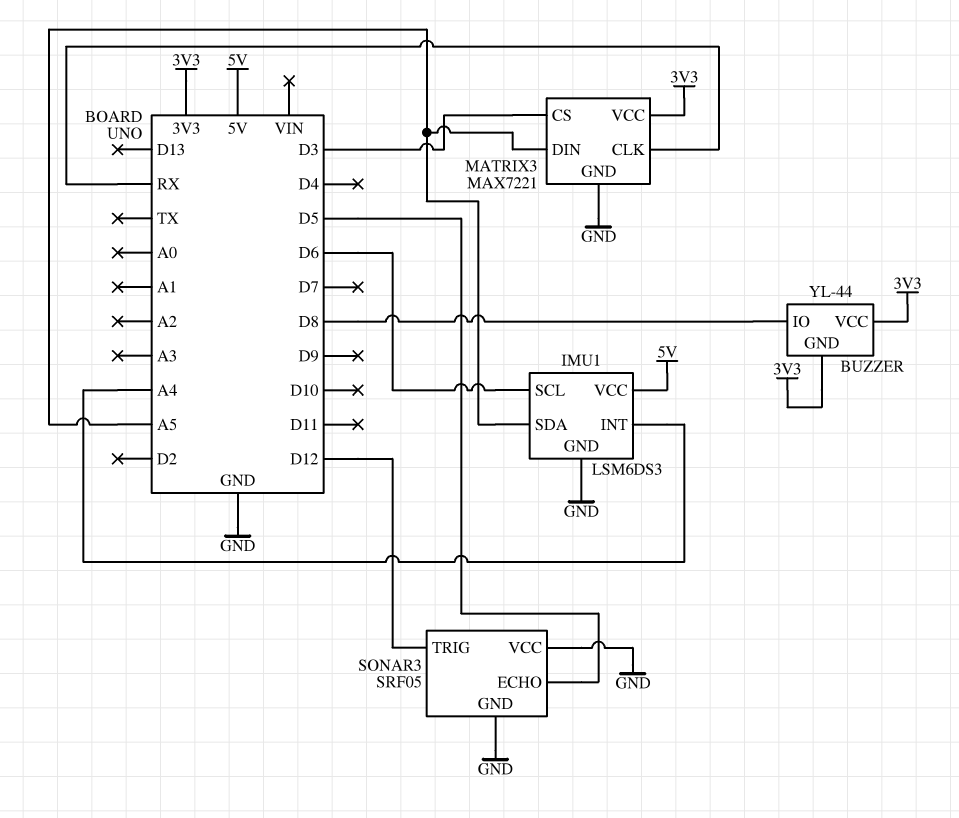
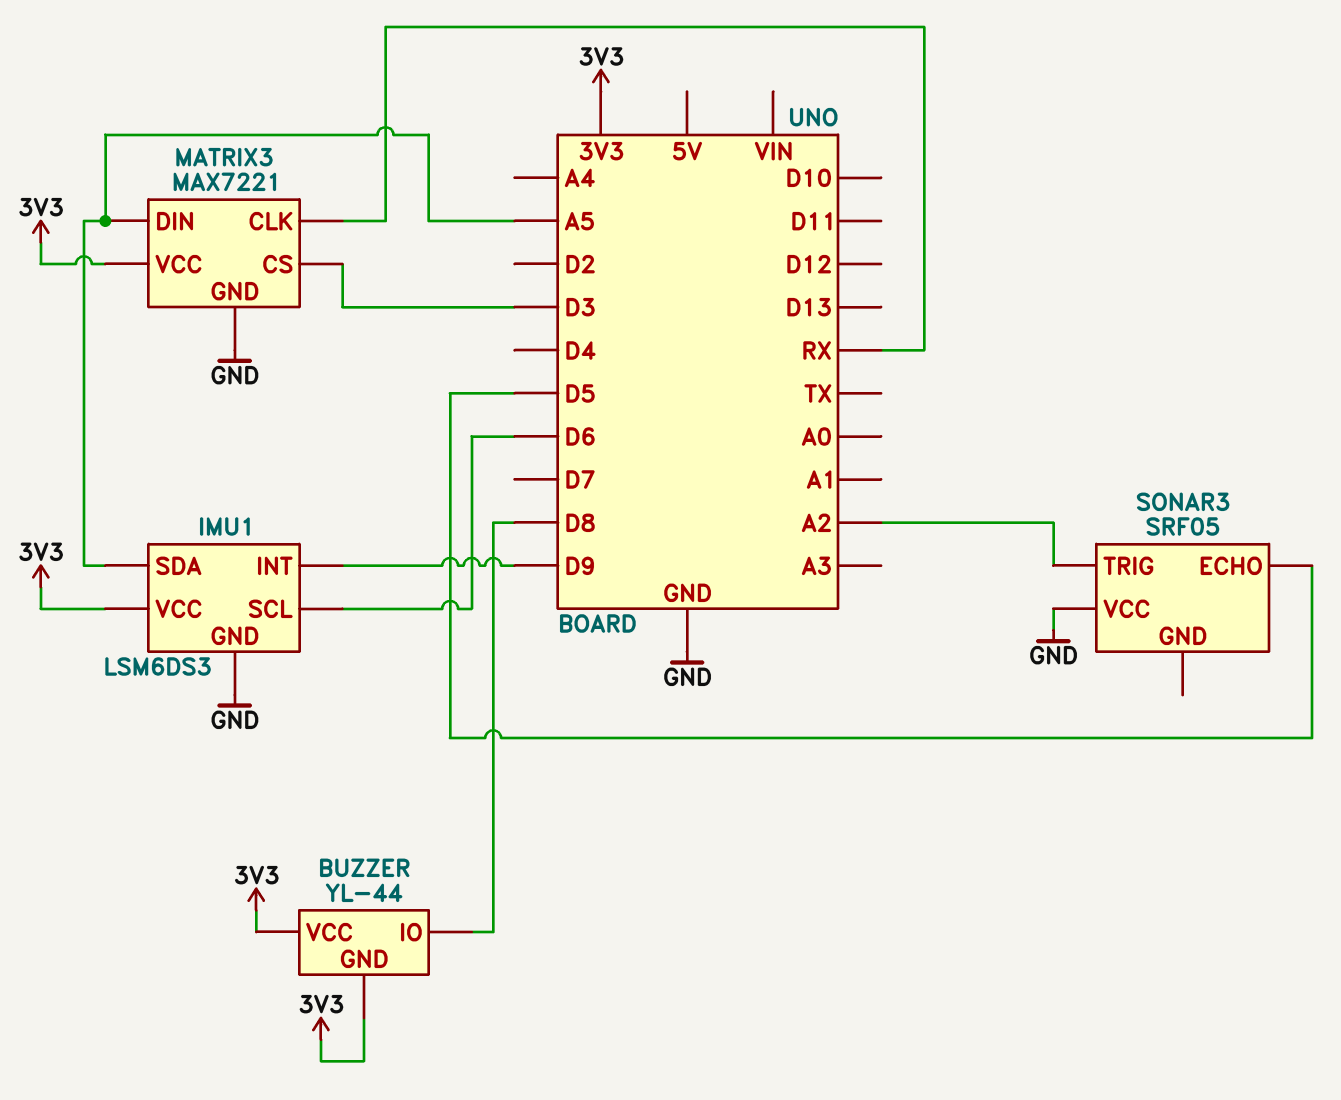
IMU1 pin INT: A4 -> D9
IMU1 pin VCC: 5V -> 3V3
SONAR3 pin GND: GND -> none
SONAR3 pin TRIG: D12 -> A2

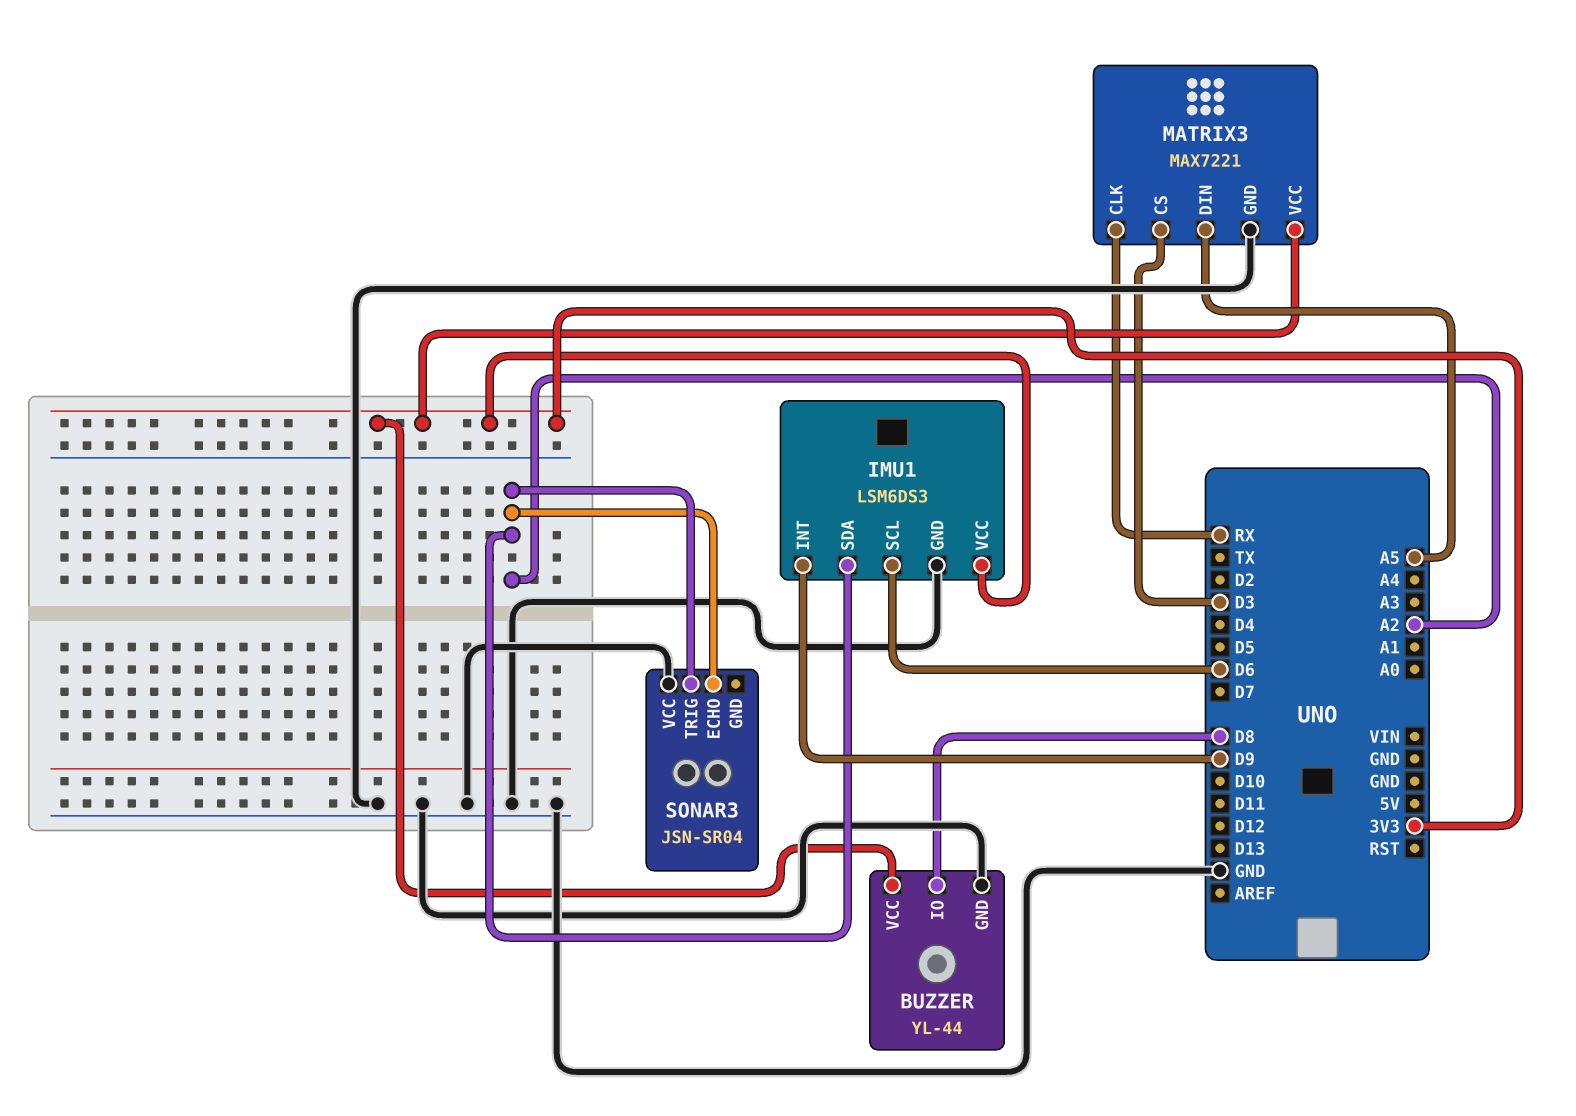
BUZZER pin GND: 3V3 -> GND
IMU1 pin SDA: A5 -> A2
SONAR3: SRF05 -> JSN-SR04
SONAR3 pin ECHO: D5 -> A2

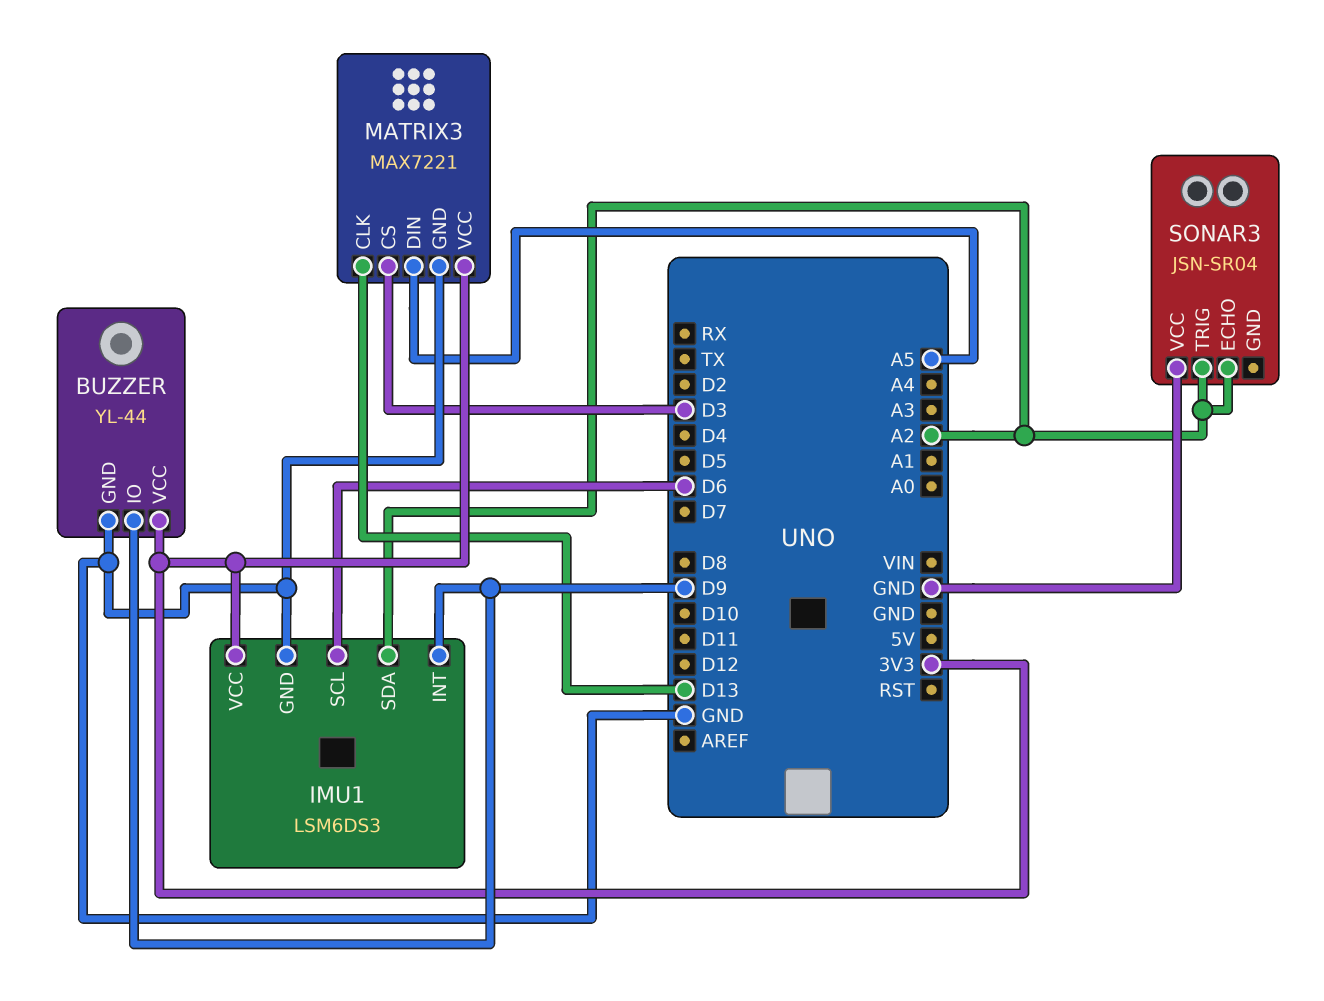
BUZZER pin IO: D8 -> D9
MATRIX3 pin CLK: RX -> D13

